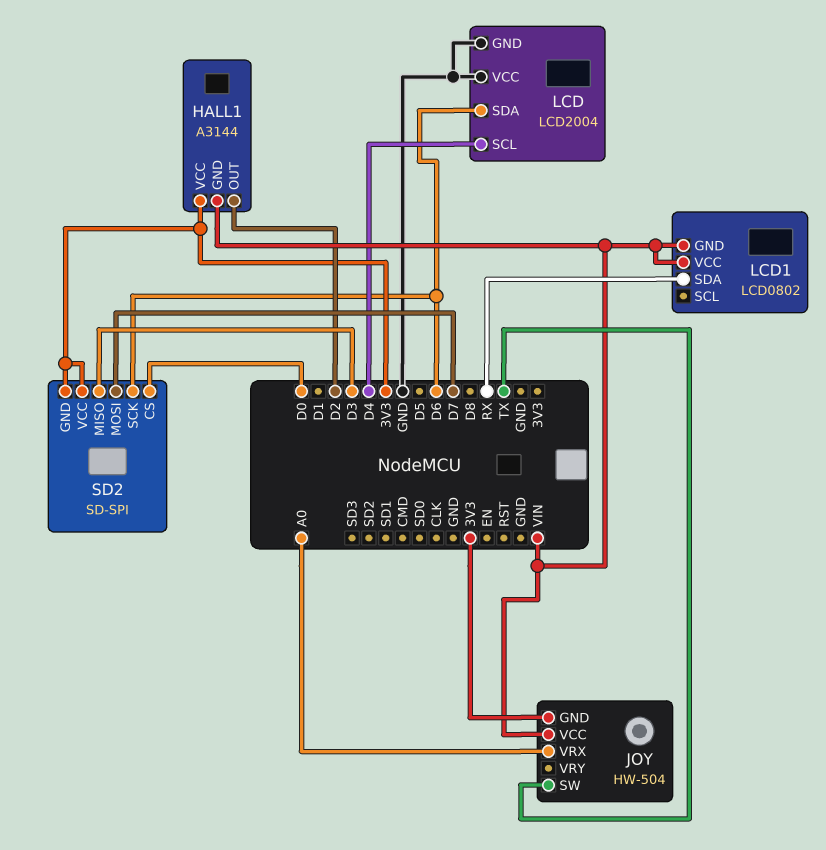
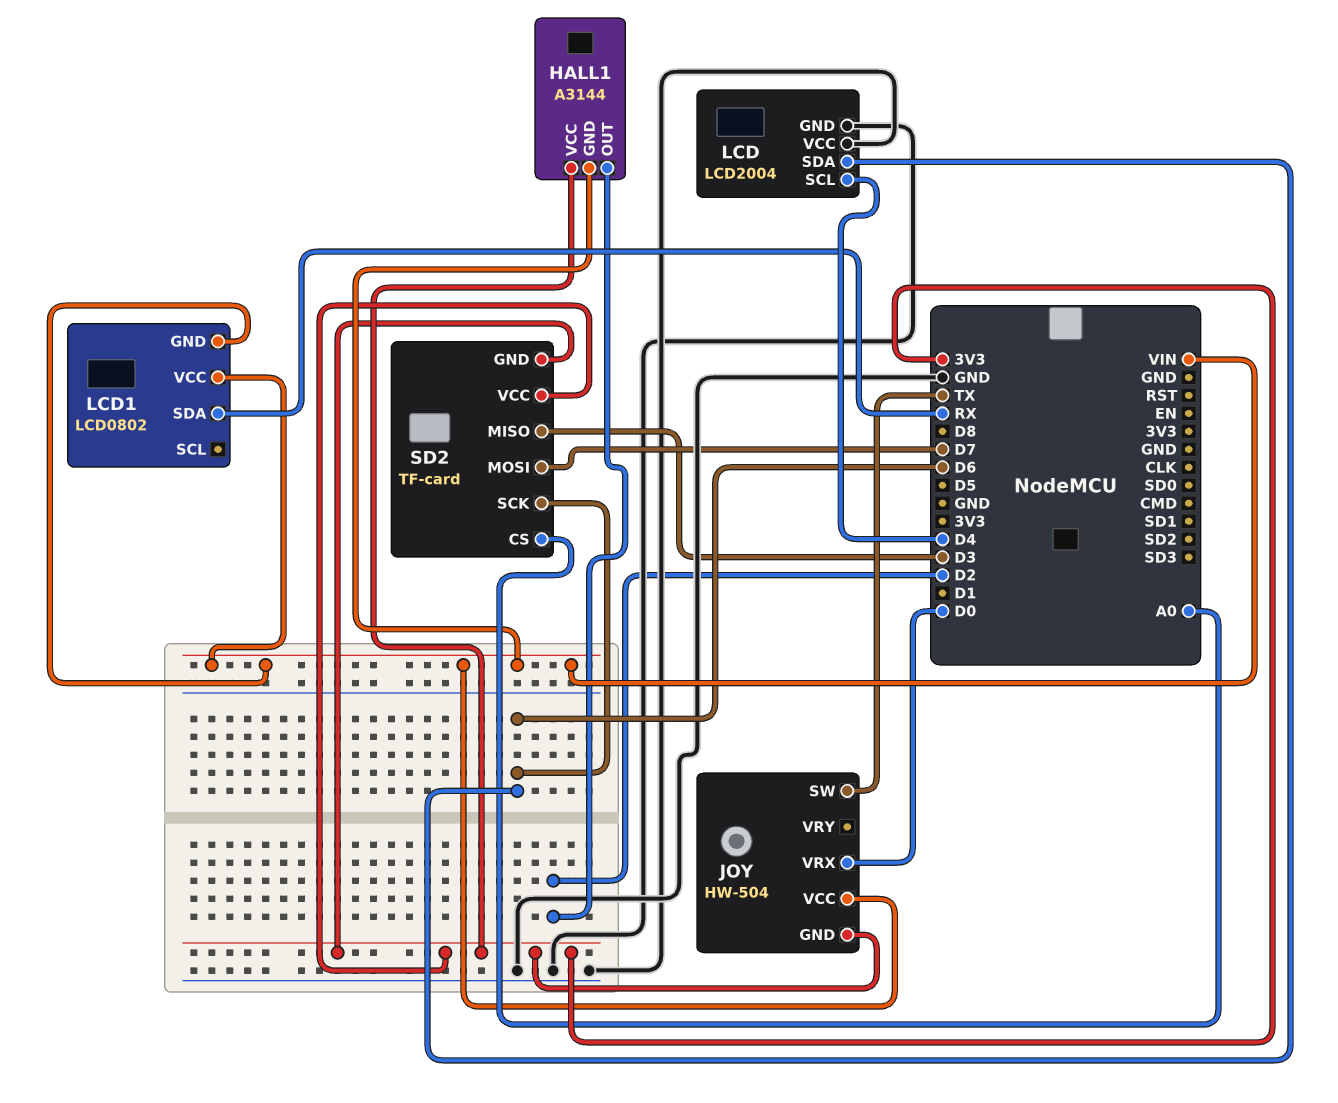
JOY pin VRX: A0 -> D0
SD2: SD-SPI -> TF-card
SD2 pin CS: D0 -> A0

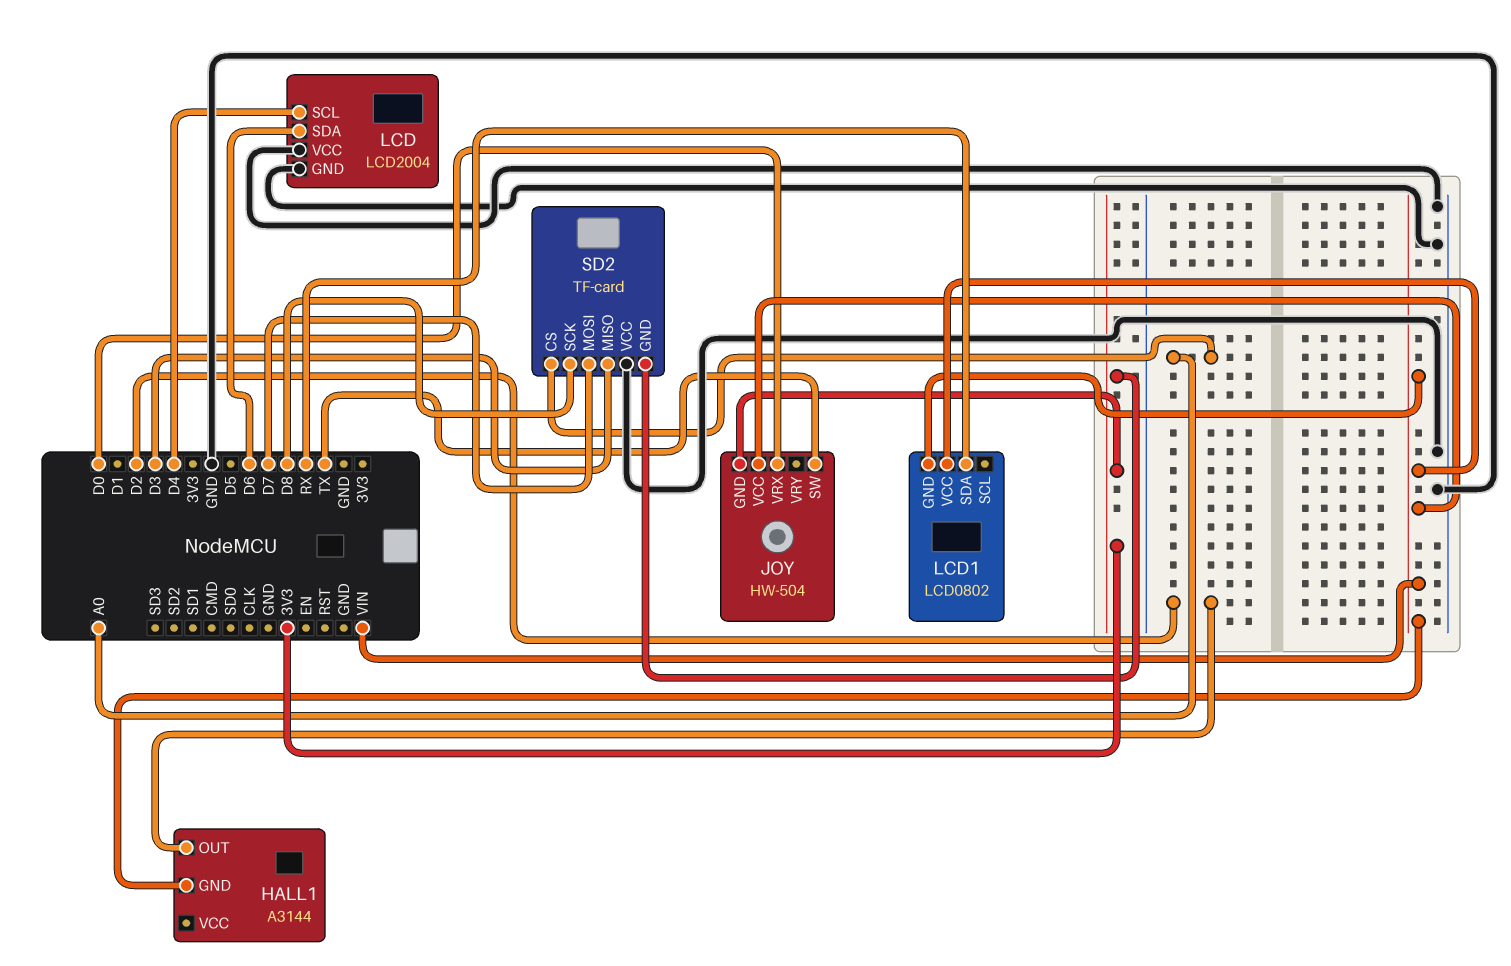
HALL1 pin VCC: 3V3 -> none
SD2 pin SCK: D6 -> D8
SD2 pin VCC: 3V3 -> GND

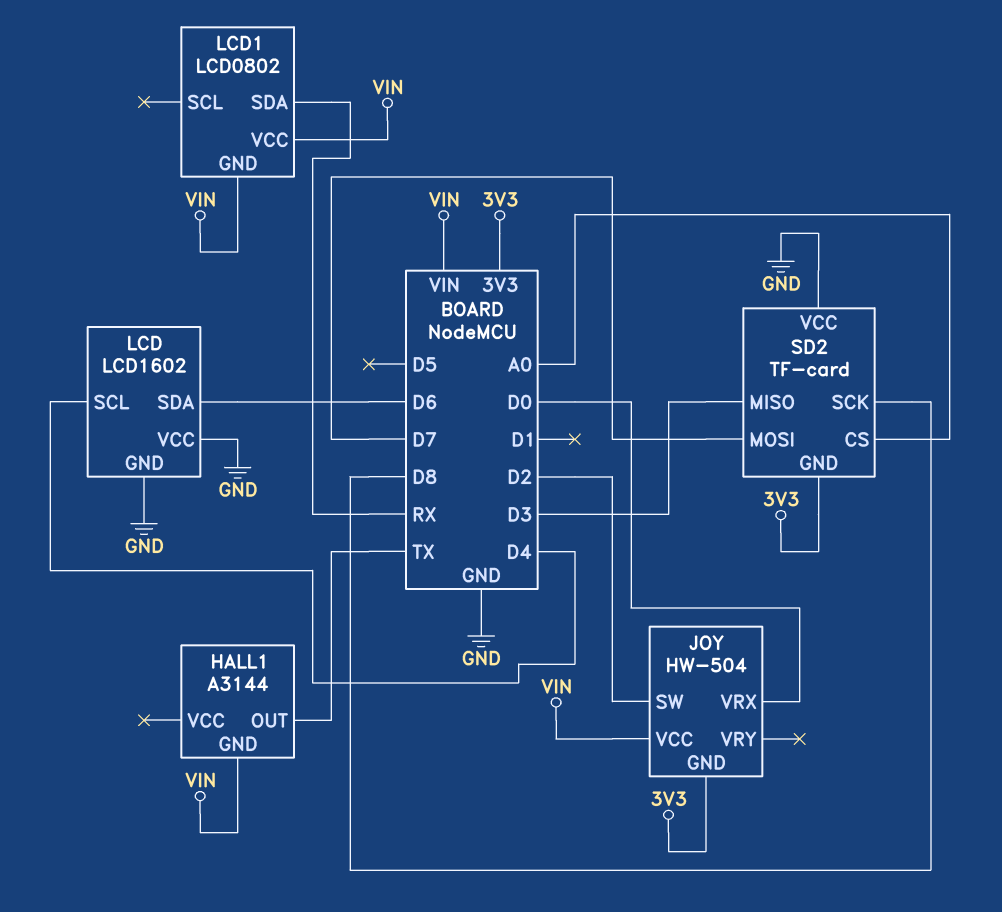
HALL1 pin OUT: D2 -> TX
JOY pin SW: TX -> D2
LCD: LCD2004 -> LCD1602

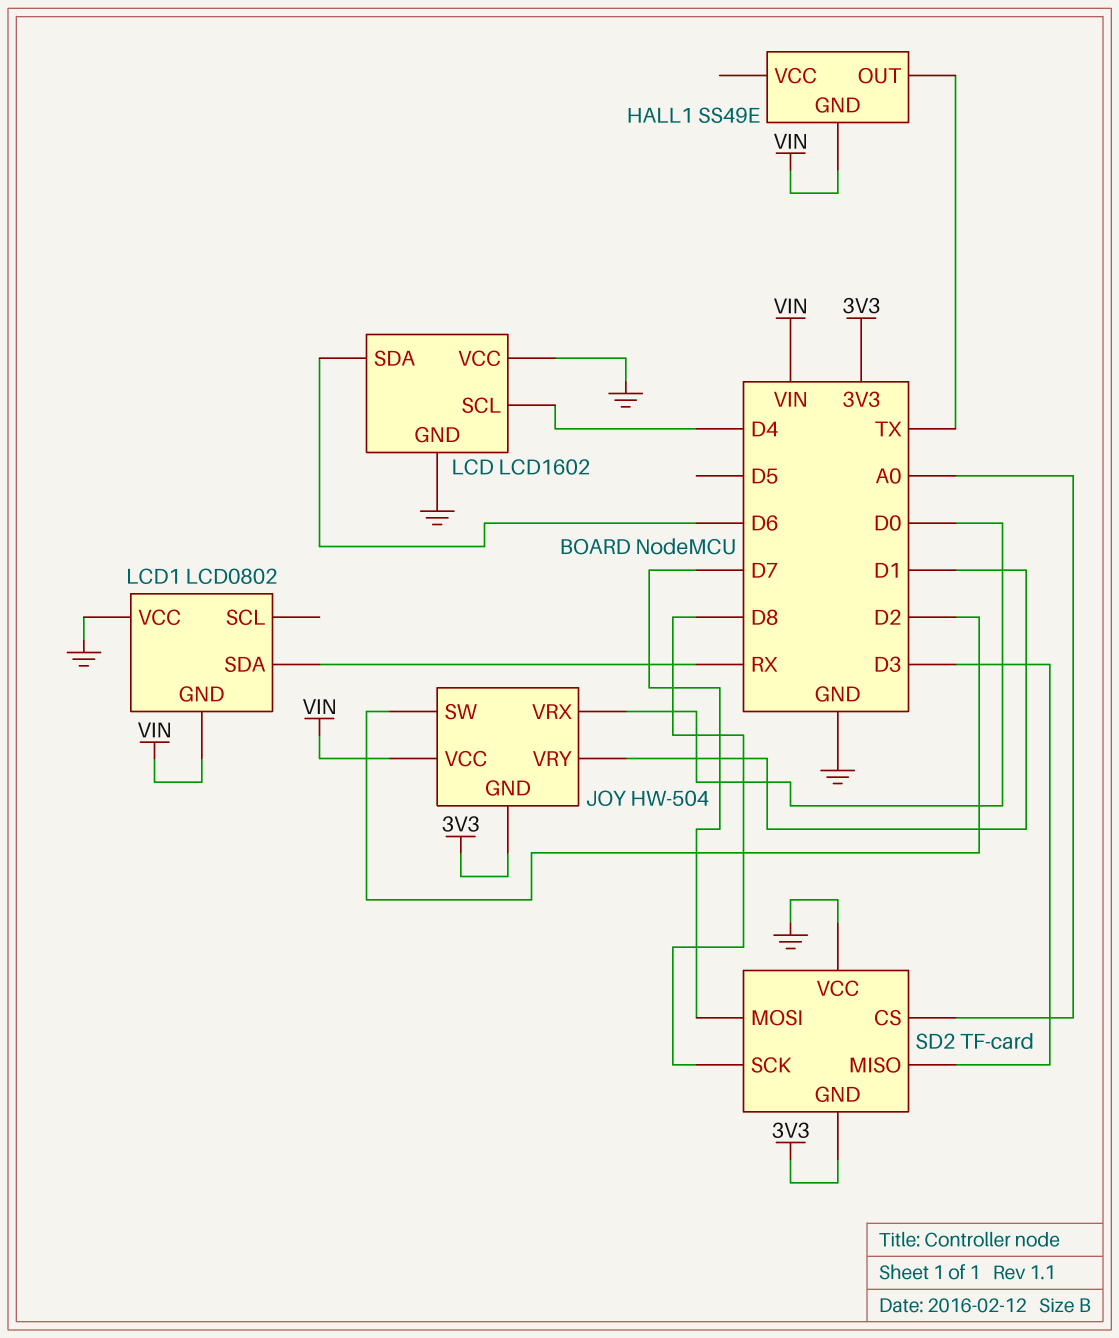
HALL1: A3144 -> SS49E
JOY pin VRY: none -> D1
LCD1 pin VCC: VIN -> GND

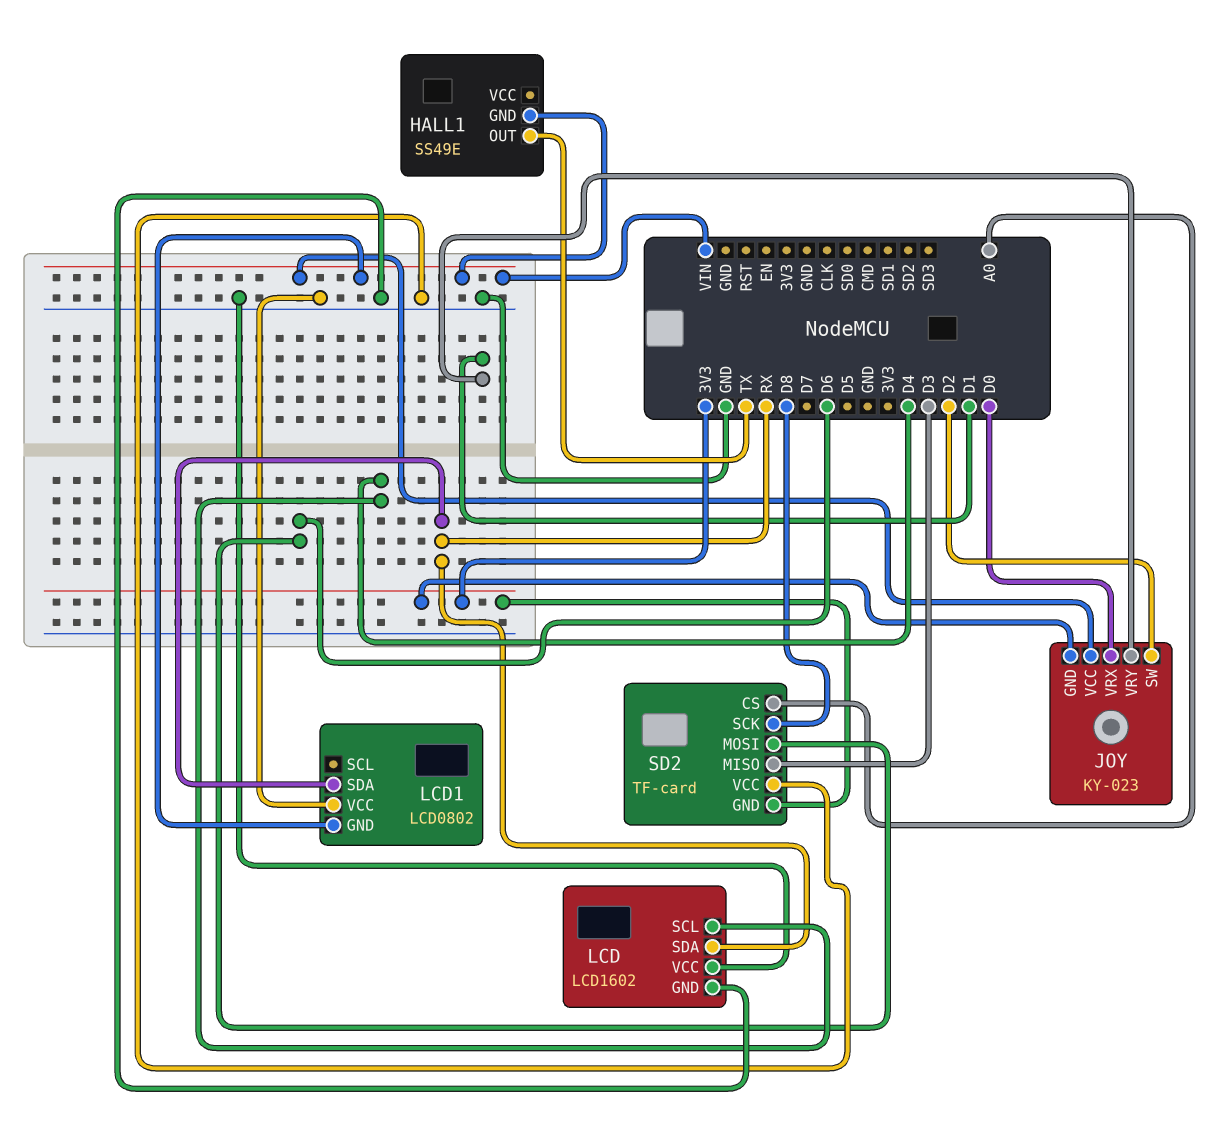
JOY: HW-504 -> KY-023
LCD pin SDA: D6 -> RX
SD2 pin MOSI: D7 -> D6

